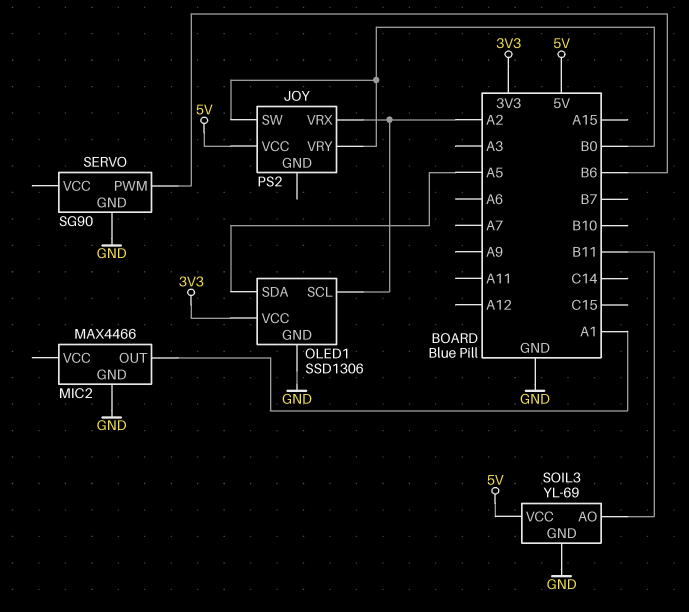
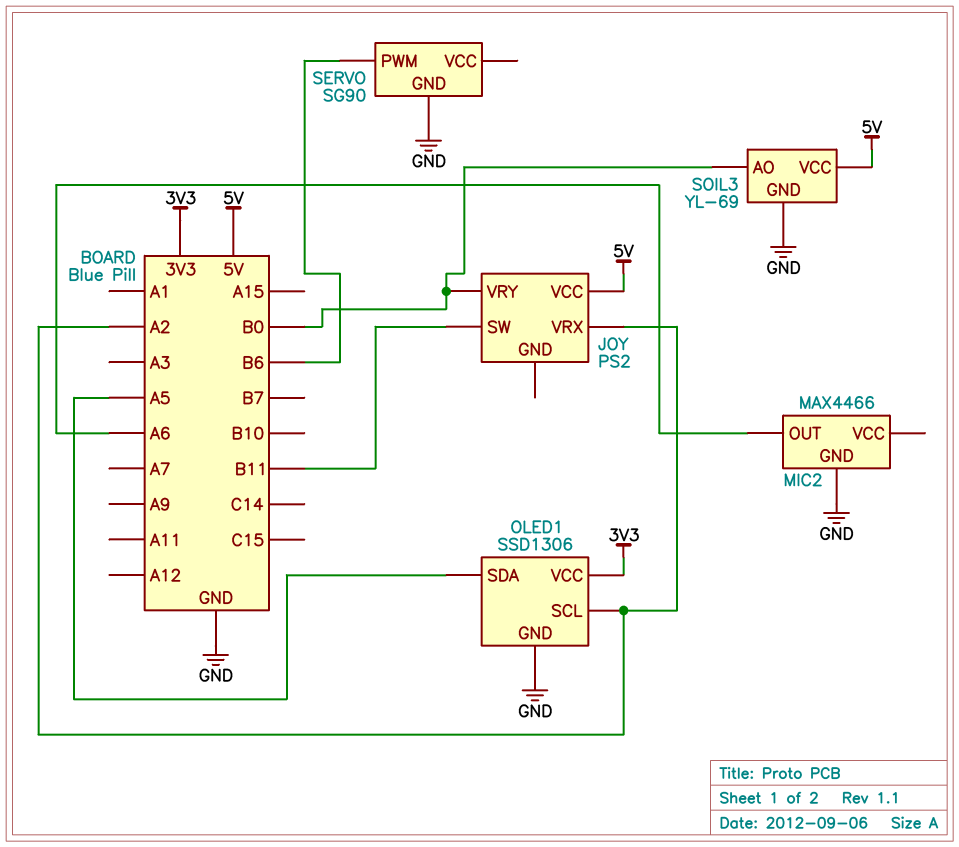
JOY pin SW: B0 -> B11
MIC2 pin OUT: A1 -> A6
SOIL3 pin AO: B11 -> B0

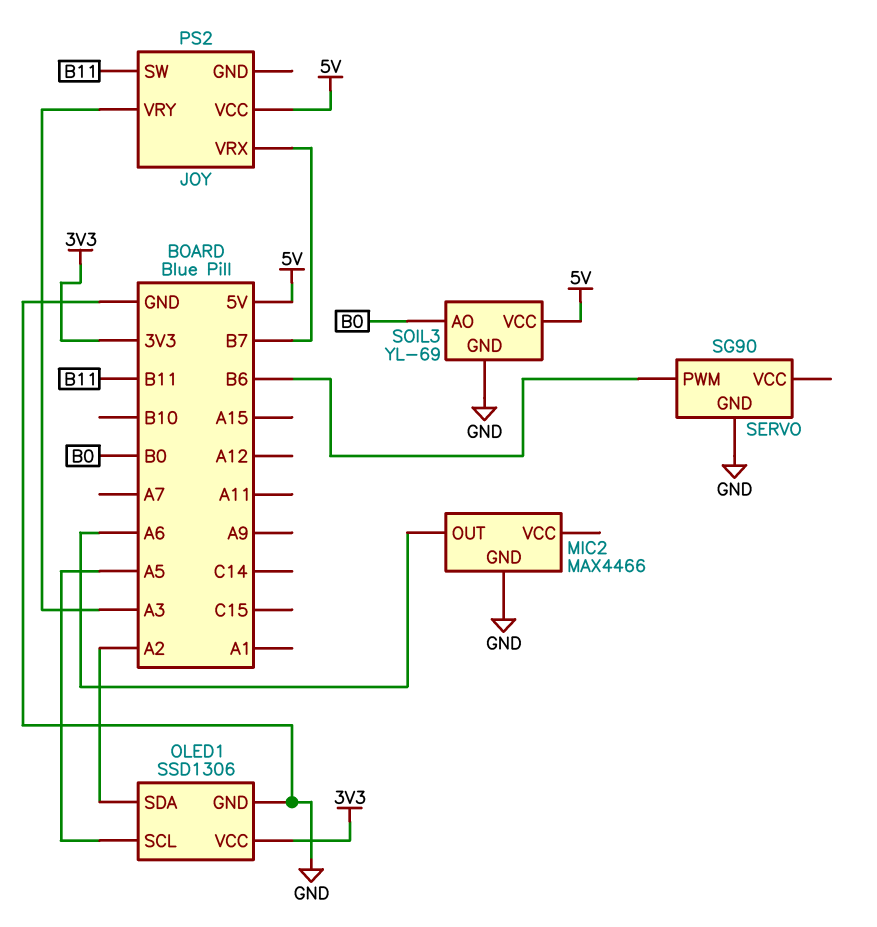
JOY pin VRX: A2 -> B7
JOY pin VRY: B0 -> A3
OLED1 pin SCL: A2 -> A5
OLED1 pin SDA: A5 -> A2

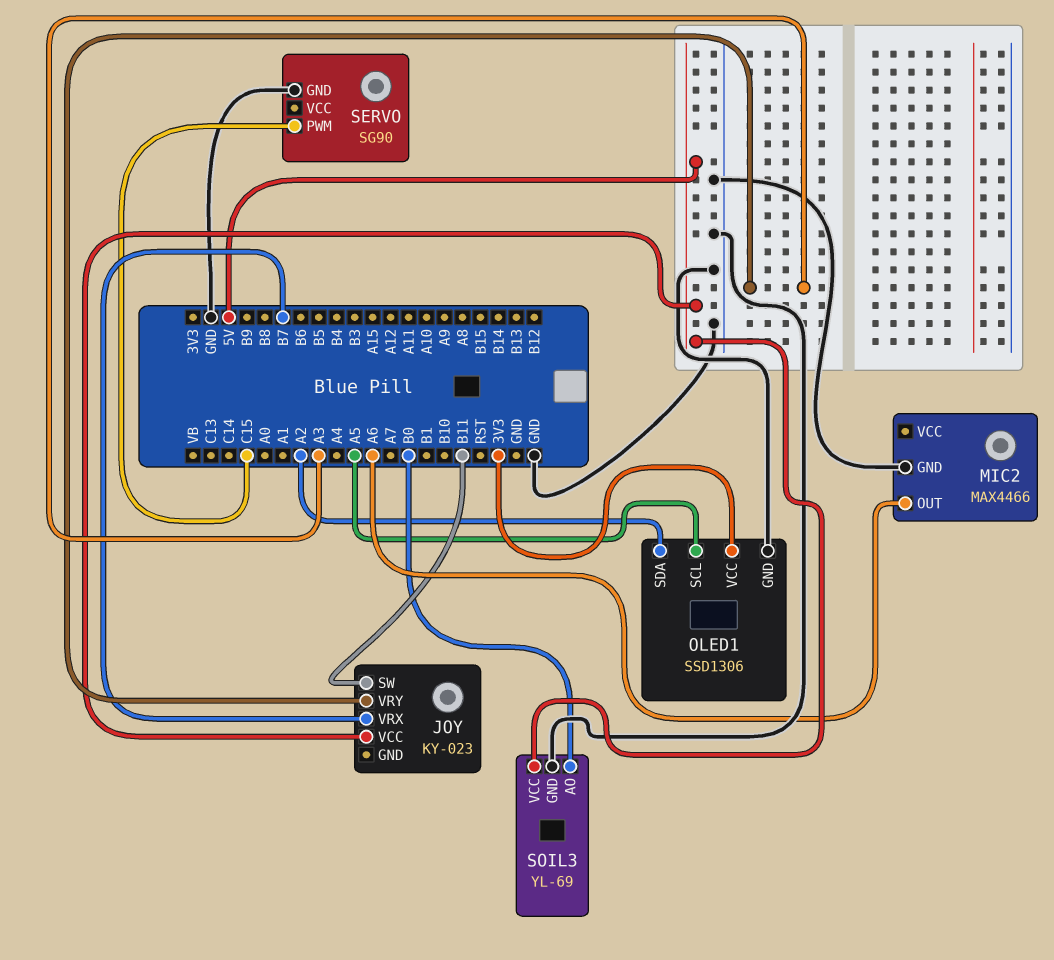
JOY: PS2 -> KY-023
SERVO pin PWM: B6 -> C15

